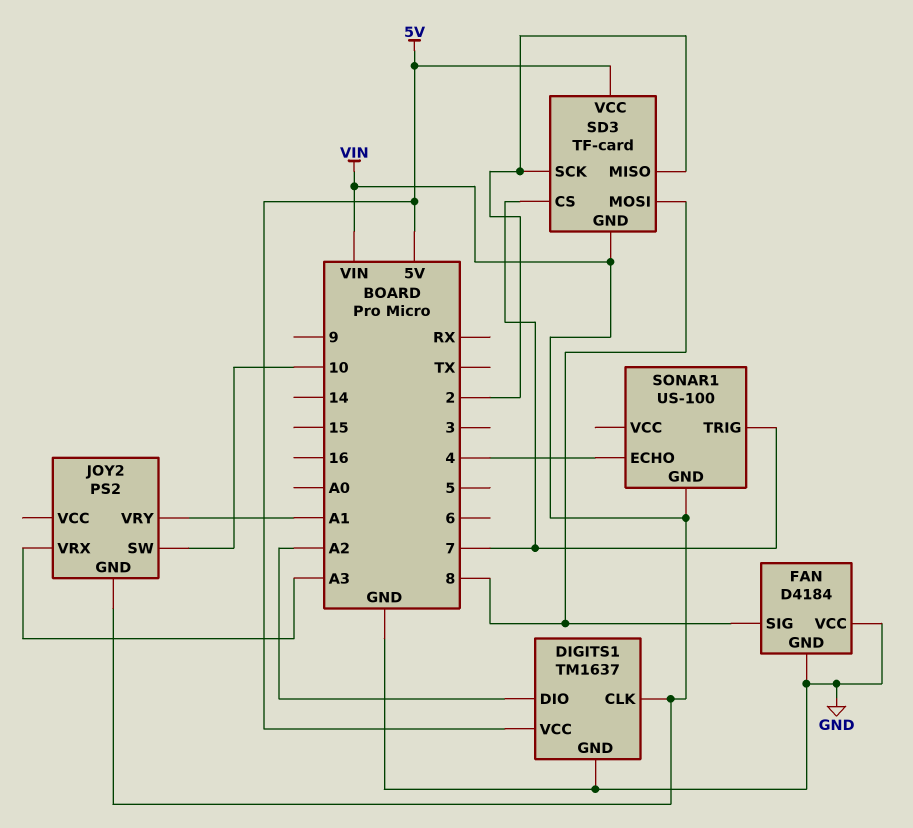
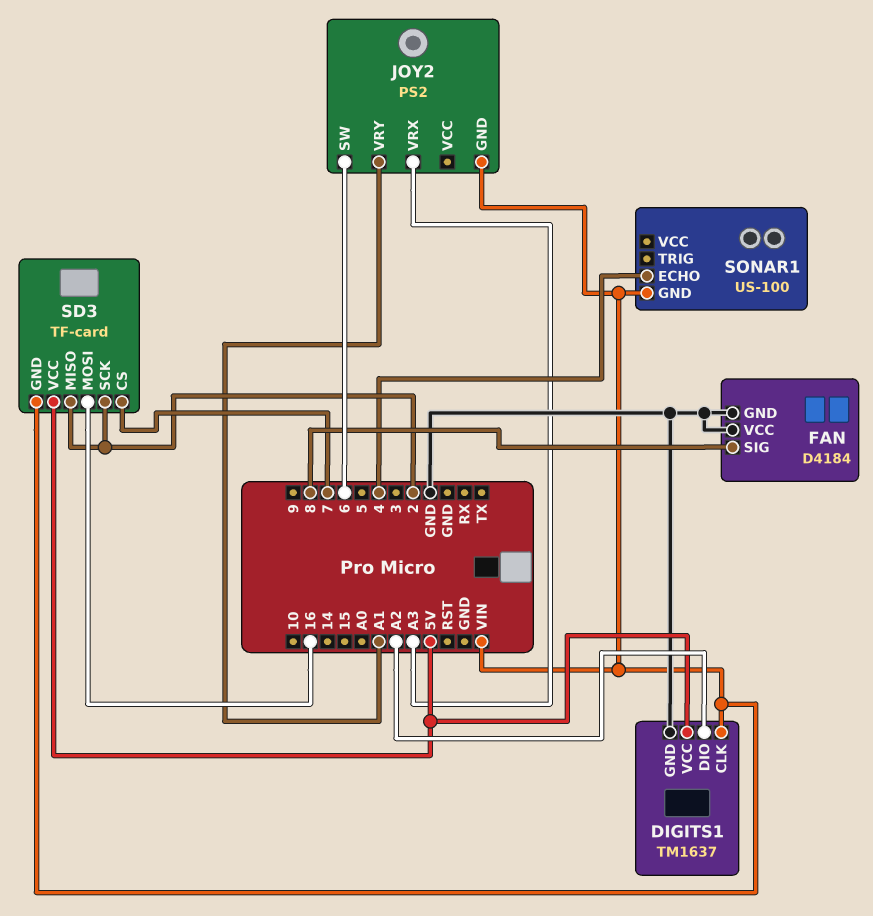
JOY2 pin SW: 10 -> 6
SD3 pin MOSI: 8 -> 16
SONAR1 pin TRIG: 7 -> none

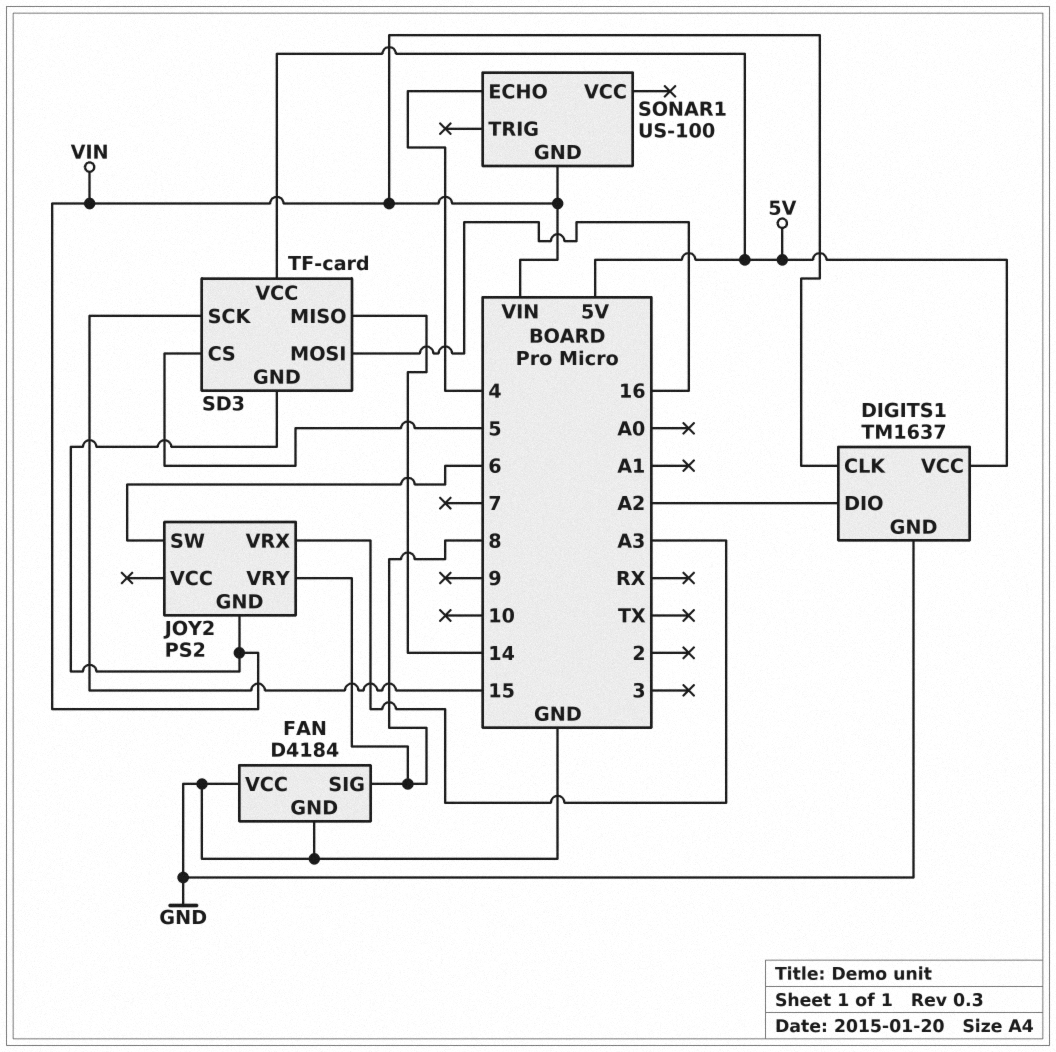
JOY2 pin VRY: A1 -> 8
SD3 pin CS: 7 -> 5
SD3 pin MISO: 2 -> 14
SD3 pin SCK: 2 -> 15

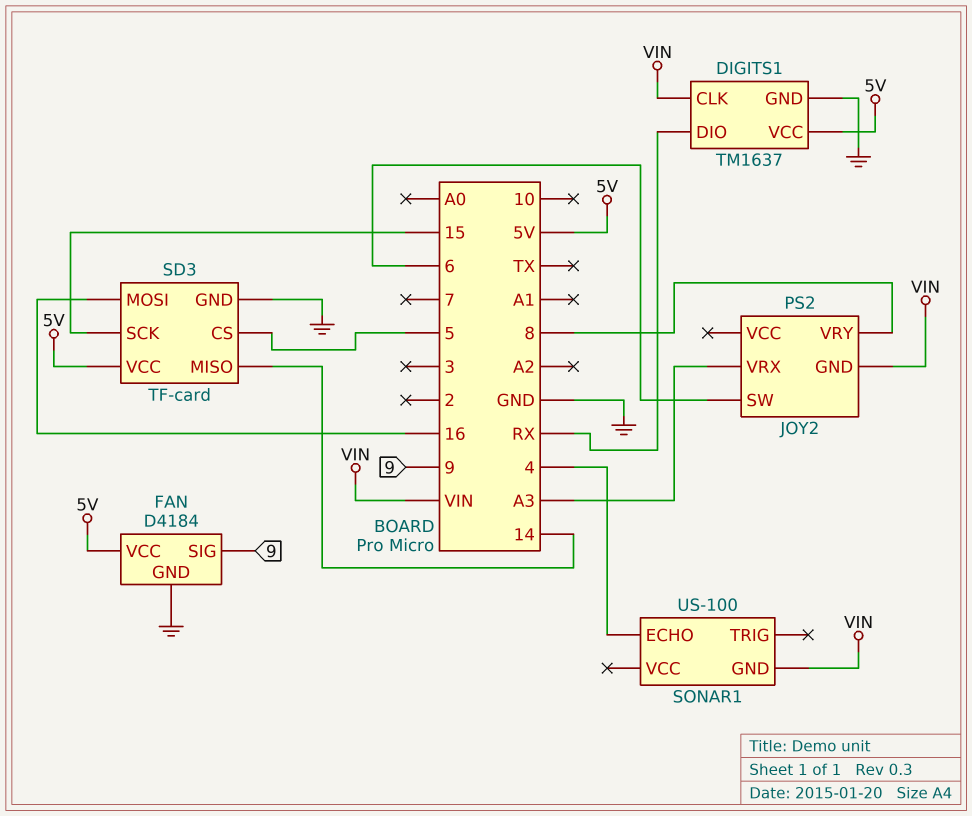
DIGITS1 pin DIO: A2 -> RX
FAN pin SIG: 8 -> 9
FAN pin VCC: GND -> 5V
SD3 pin GND: VIN -> GND

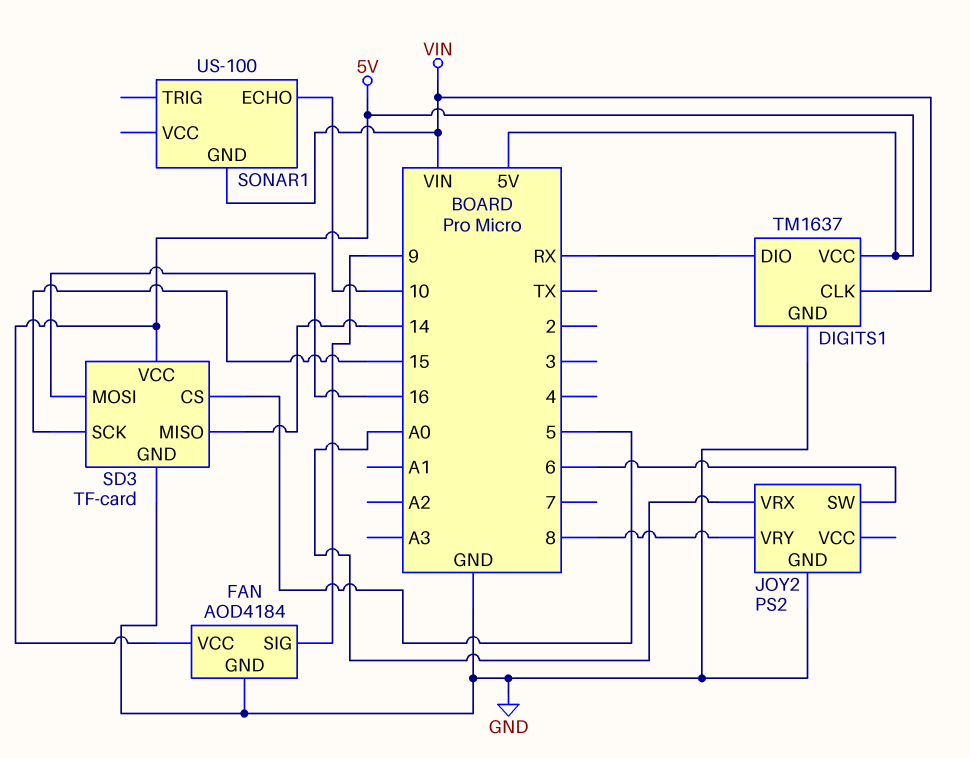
FAN: D4184 -> AOD4184
JOY2 pin GND: VIN -> GND
JOY2 pin VRX: A3 -> A0
SONAR1 pin ECHO: 4 -> 10

